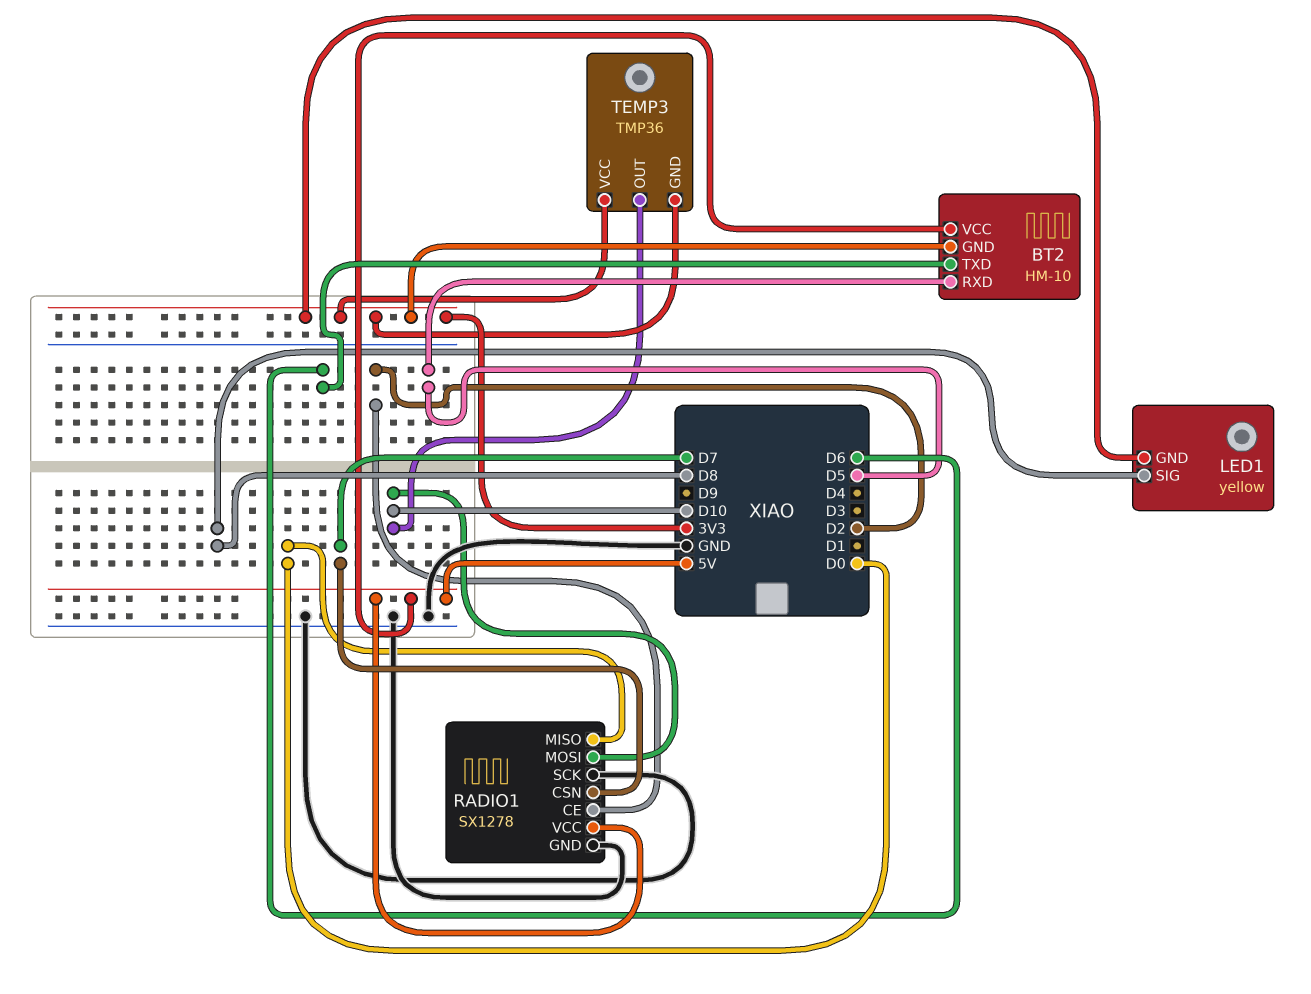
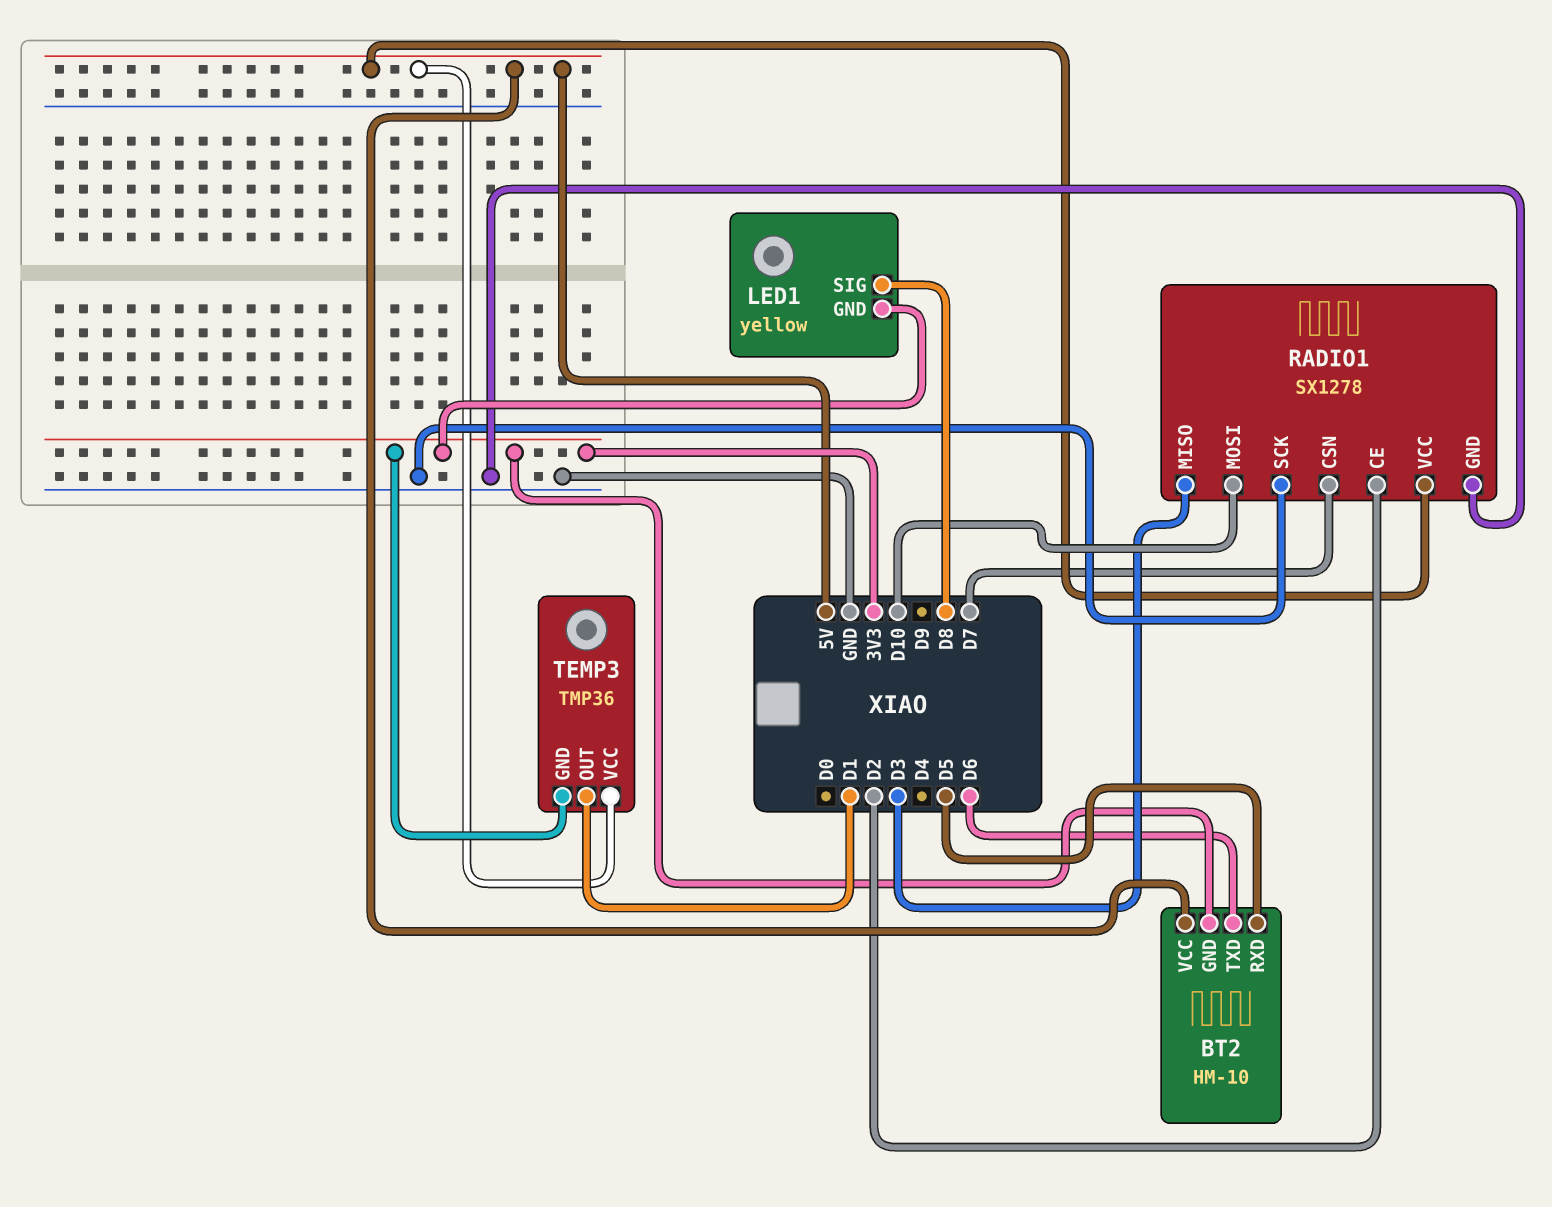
RADIO1 pin MISO: D0 -> D3
TEMP3 pin OUT: D10 -> D1
TEMP3 pin VCC: 3V3 -> 5V

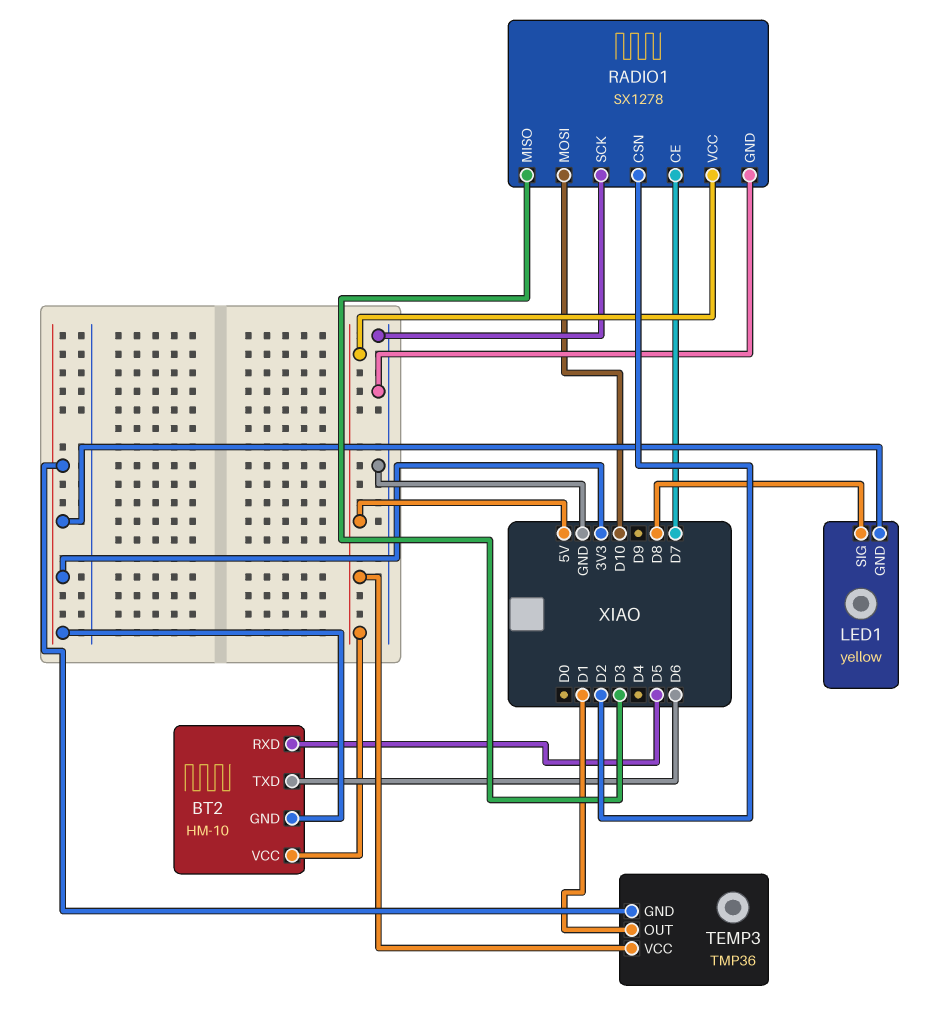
RADIO1 pin CE: D2 -> D7
RADIO1 pin CSN: D7 -> D2

